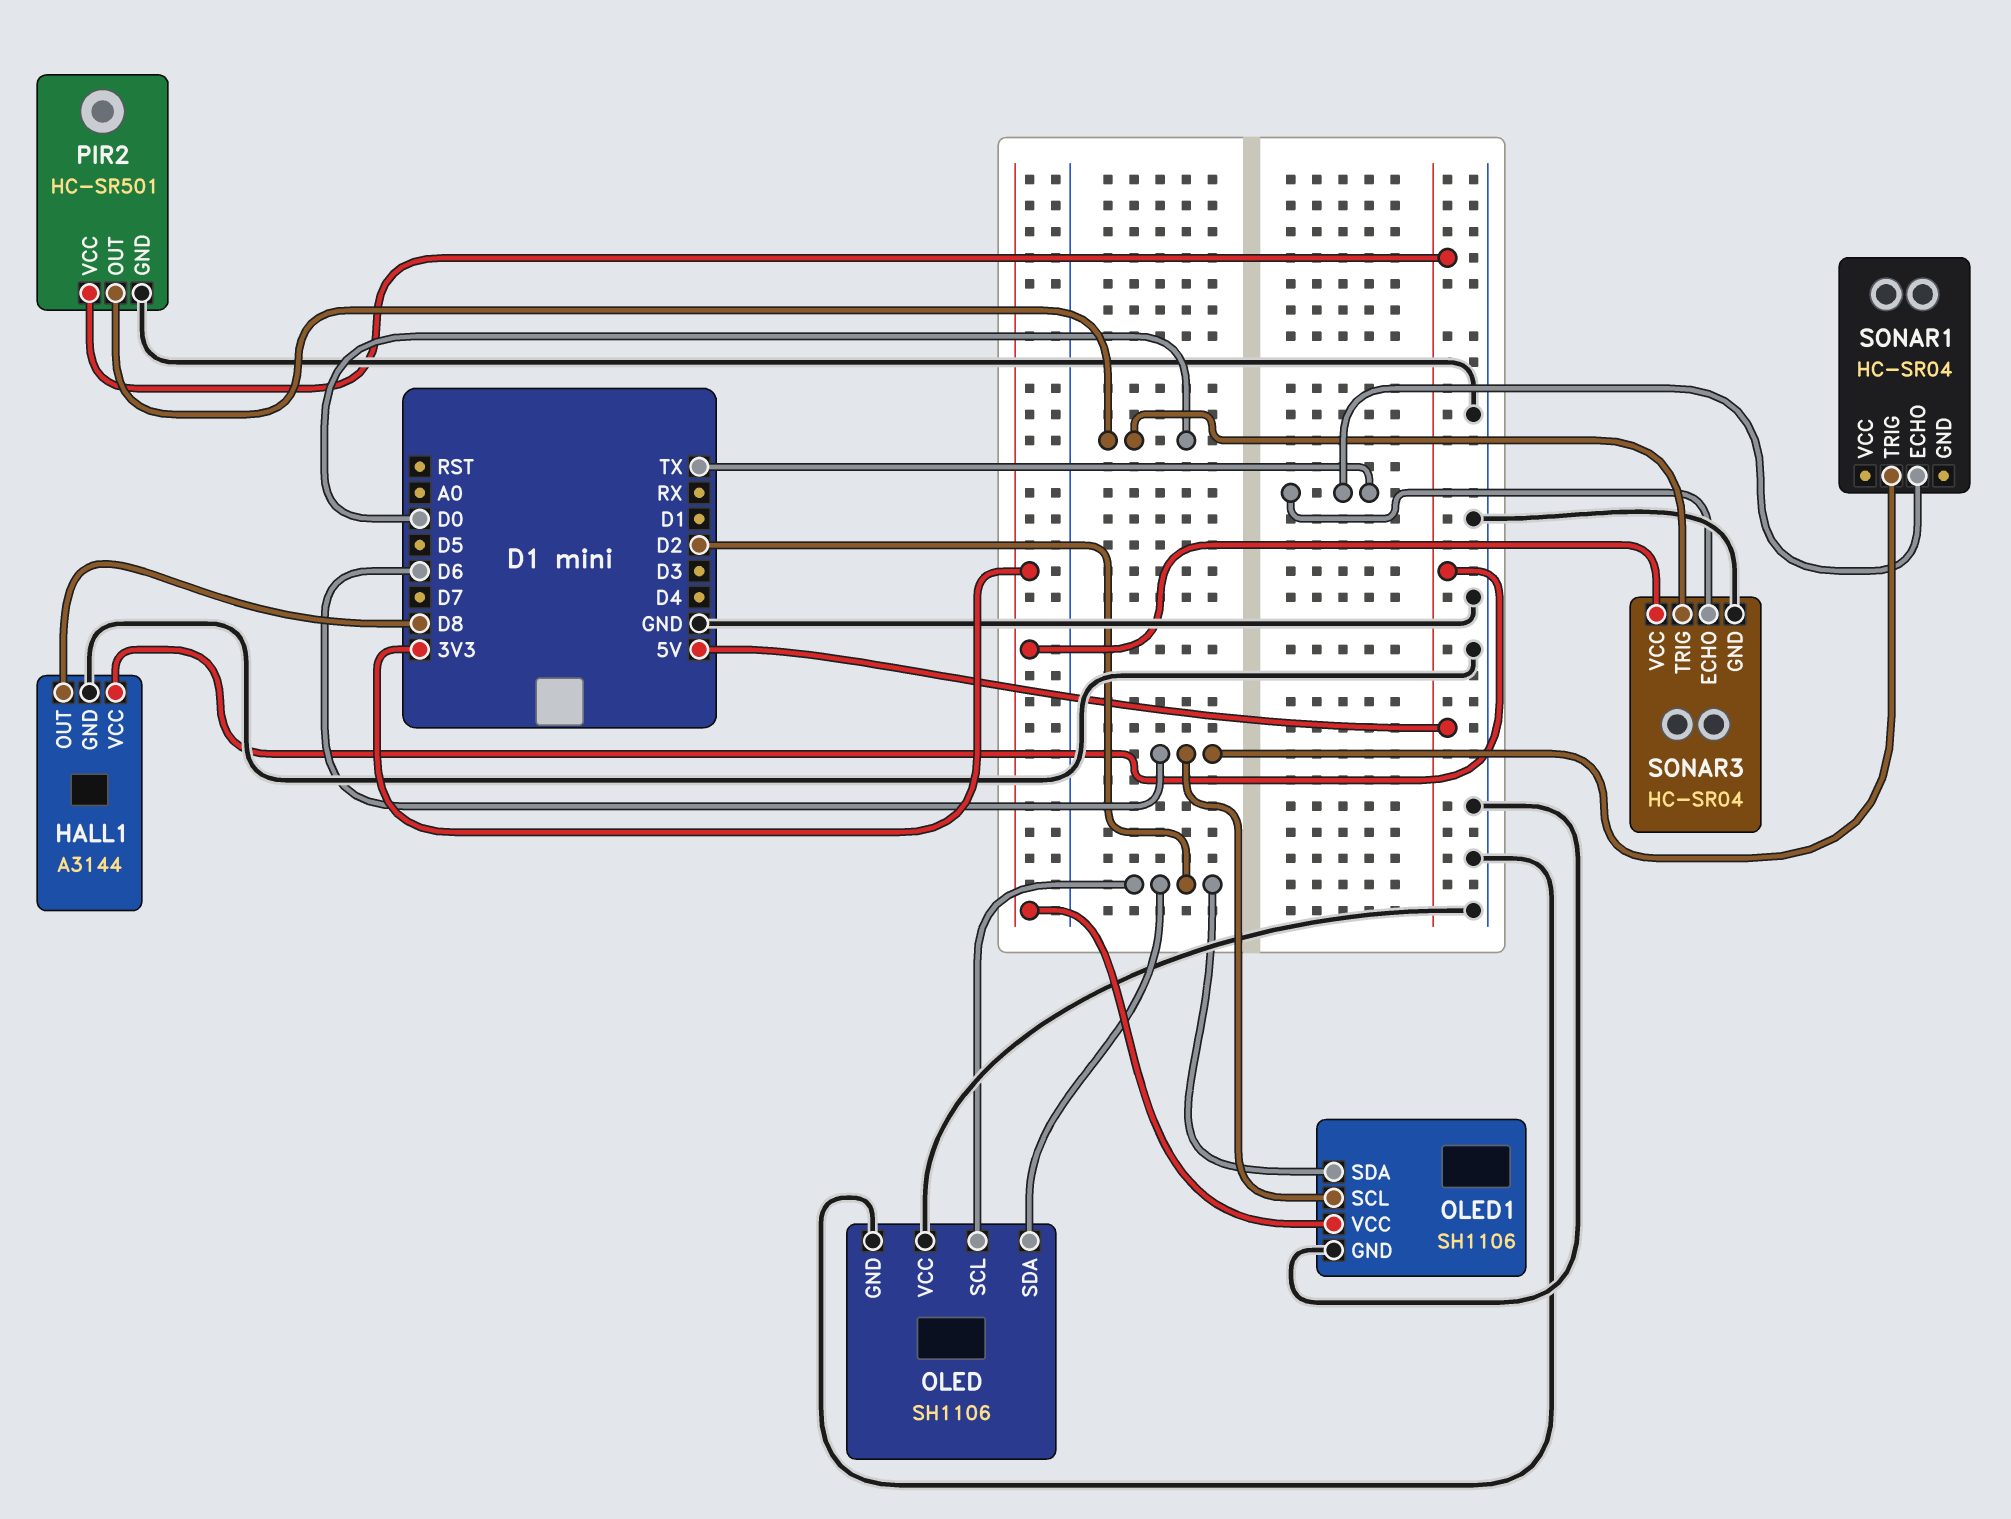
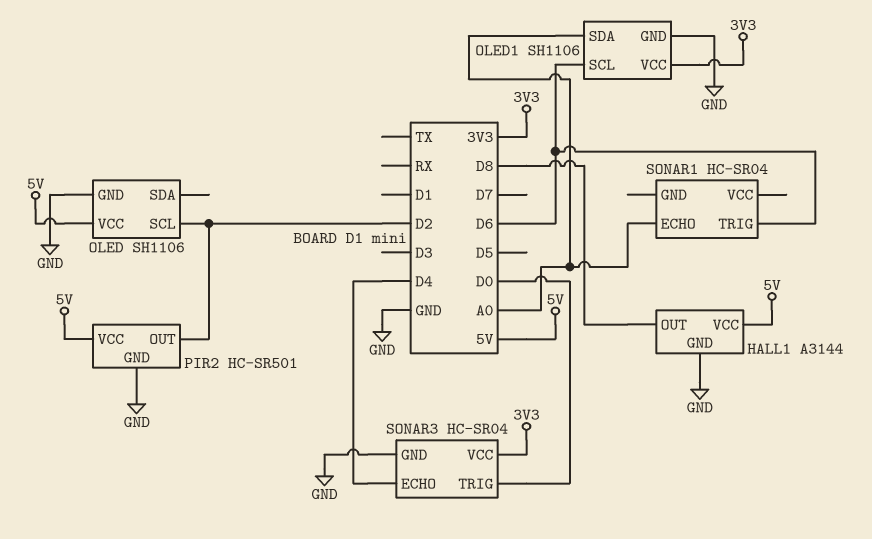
OLED pin SDA: D2 -> none
OLED pin VCC: GND -> 5V
OLED1 pin SDA: D2 -> A0
PIR2 pin OUT: D0 -> D2
SONAR1 pin ECHO: TX -> A0
SONAR3 pin ECHO: TX -> D4

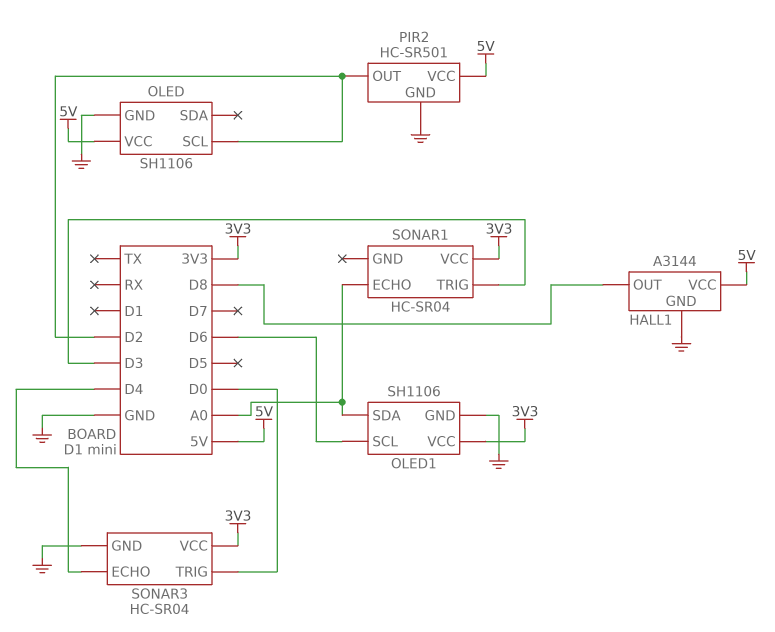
SONAR1 pin TRIG: D6 -> D3
SONAR1 pin VCC: none -> 3V3

